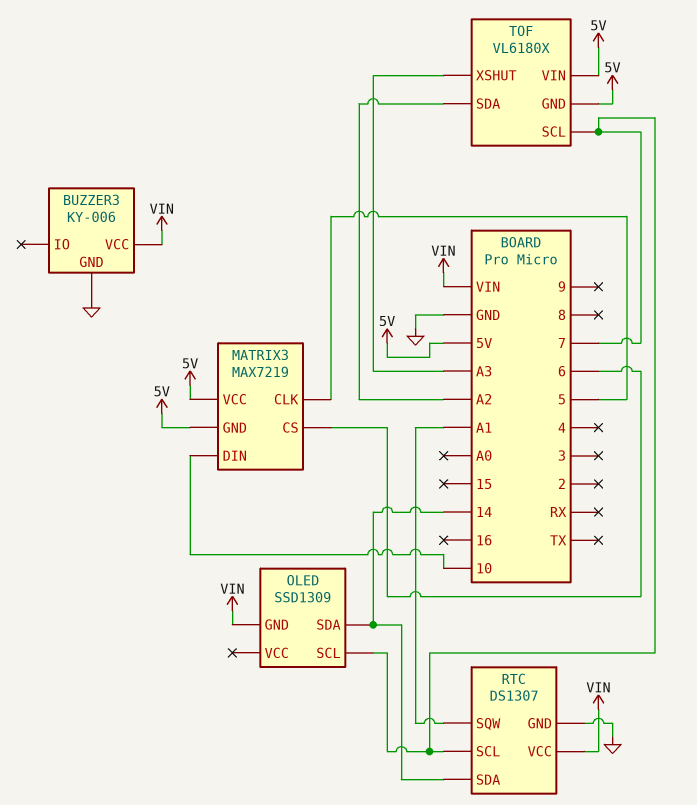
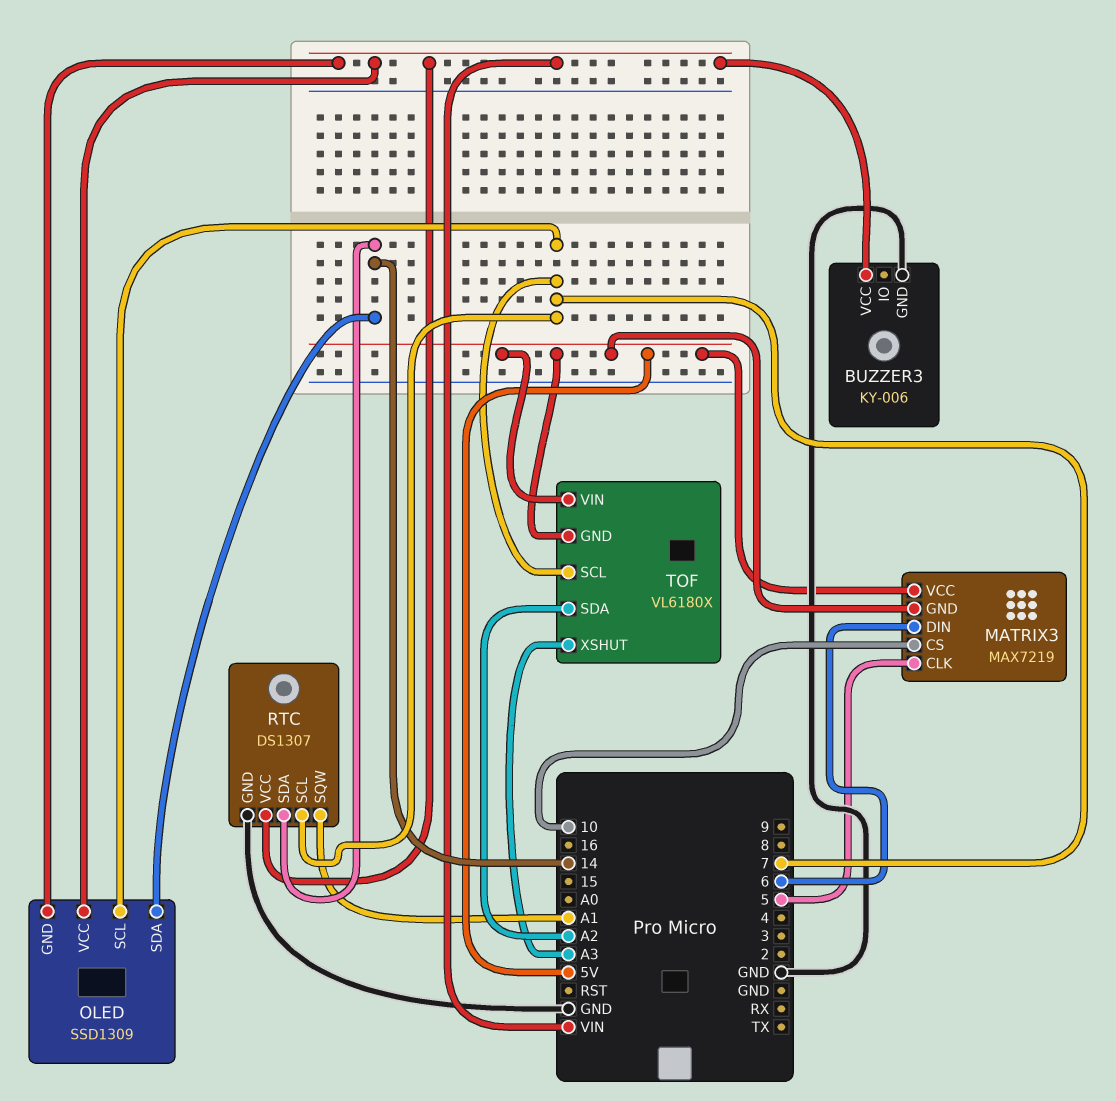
MATRIX3 pin CS: 6 -> 10
MATRIX3 pin DIN: 10 -> 6
OLED pin VCC: none -> VIN

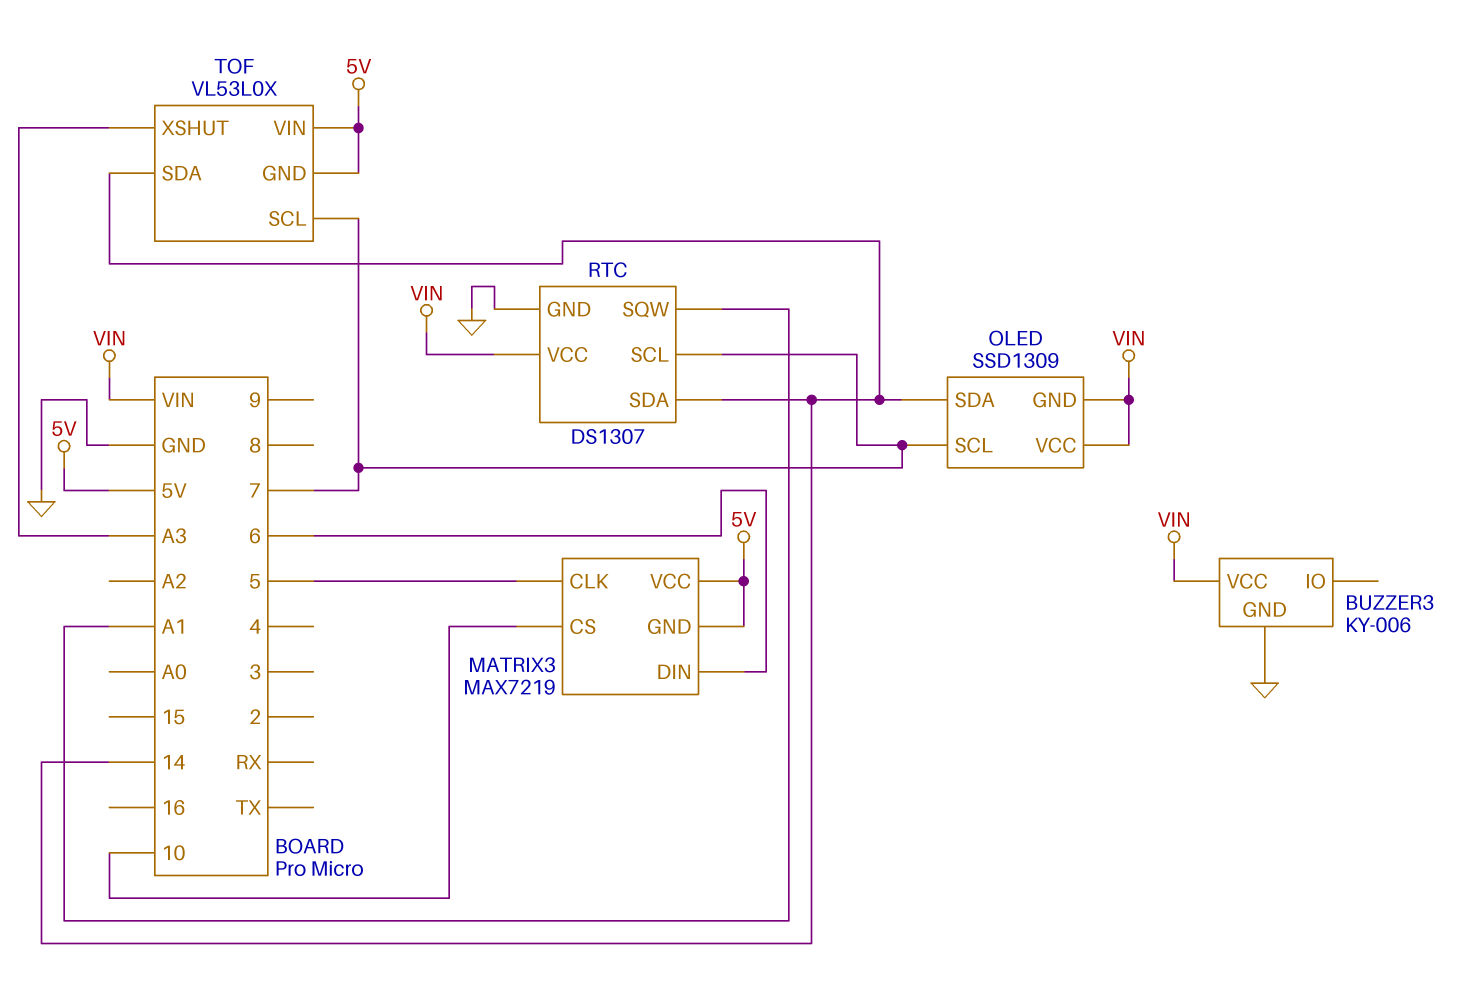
TOF: VL6180X -> VL53L0X
TOF pin SDA: A2 -> 14

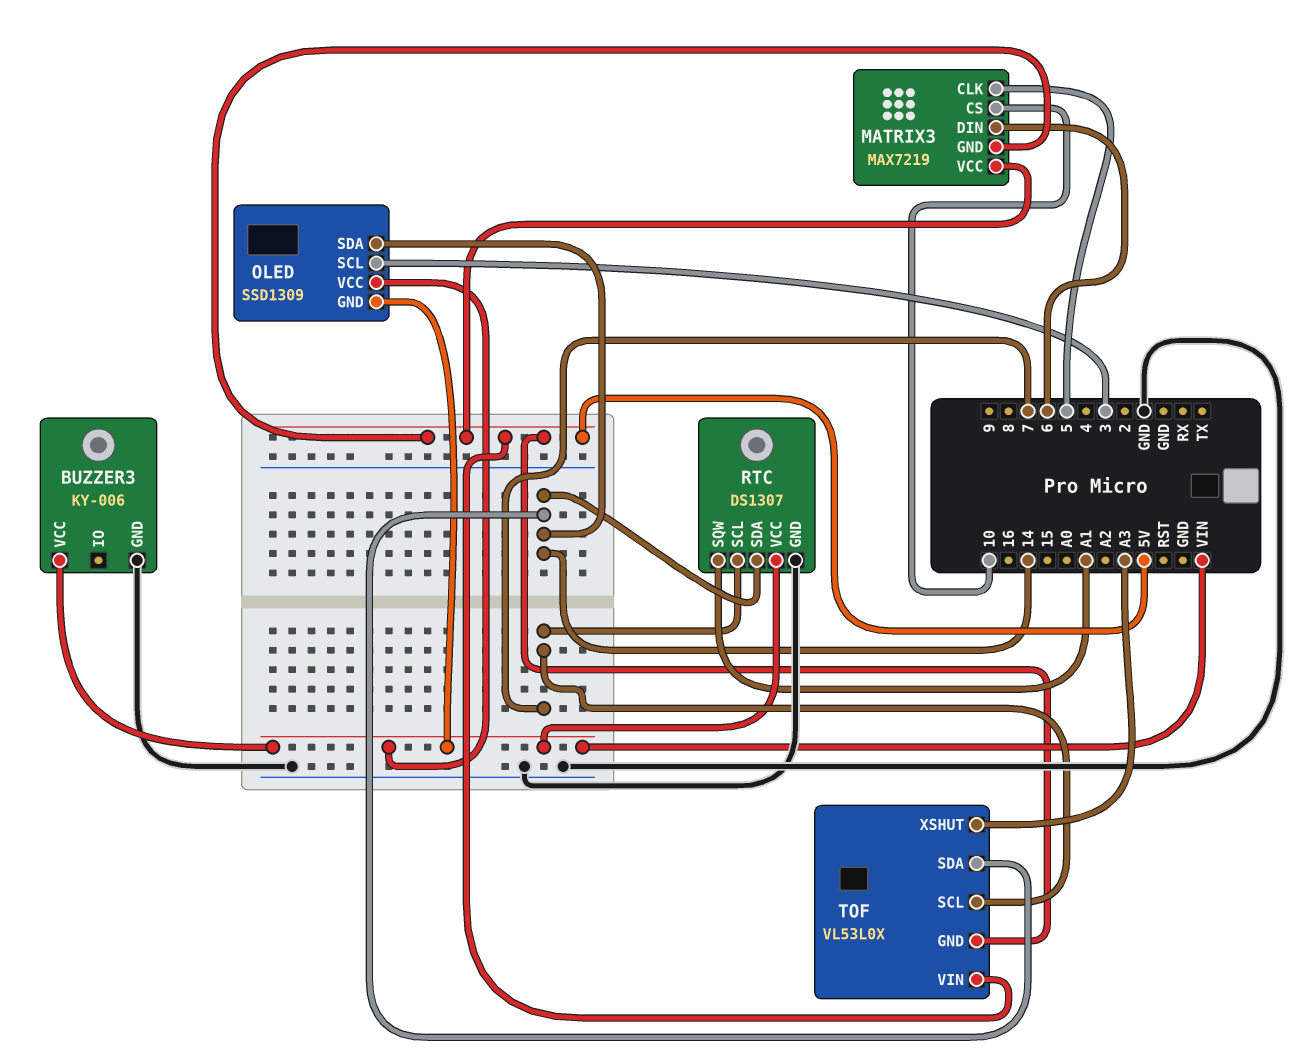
OLED pin SCL: 7 -> 3

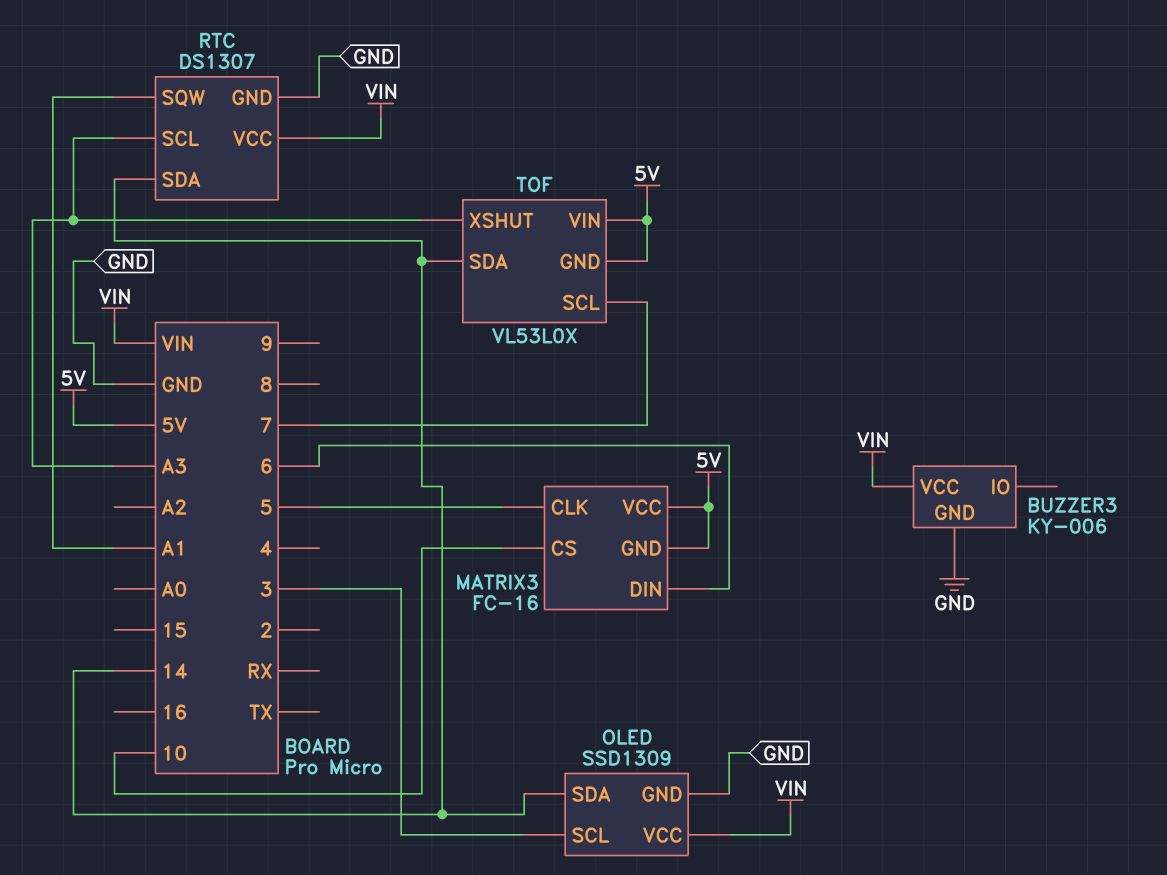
MATRIX3: MAX7219 -> FC-16
OLED pin GND: VIN -> GND
RTC pin SCL: 7 -> A3

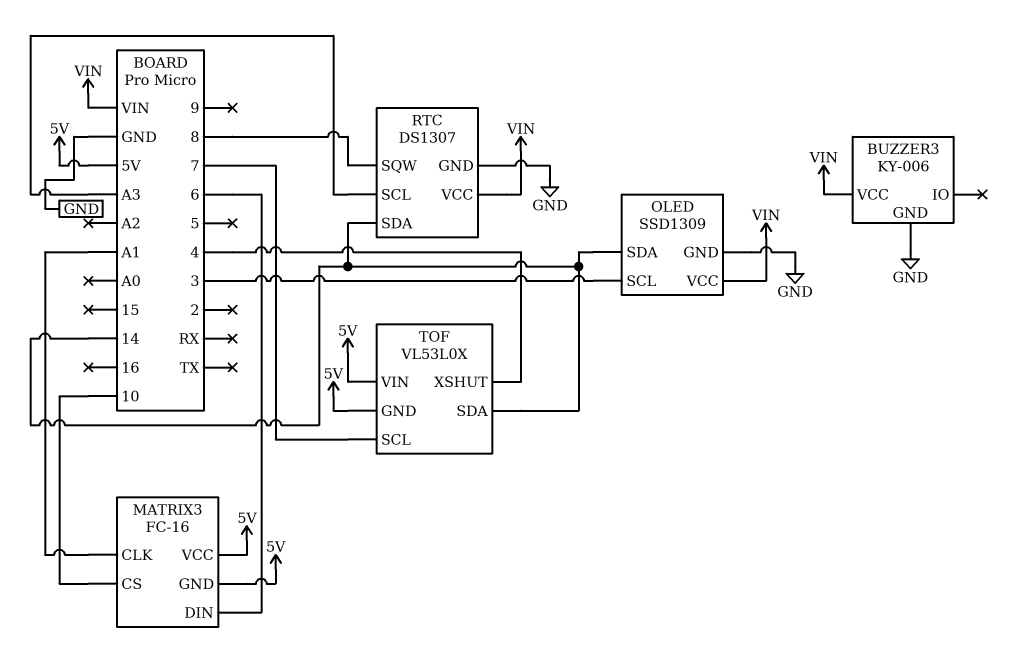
MATRIX3 pin CLK: 5 -> A1
RTC pin SQW: A1 -> 8
TOF pin XSHUT: A3 -> 4

